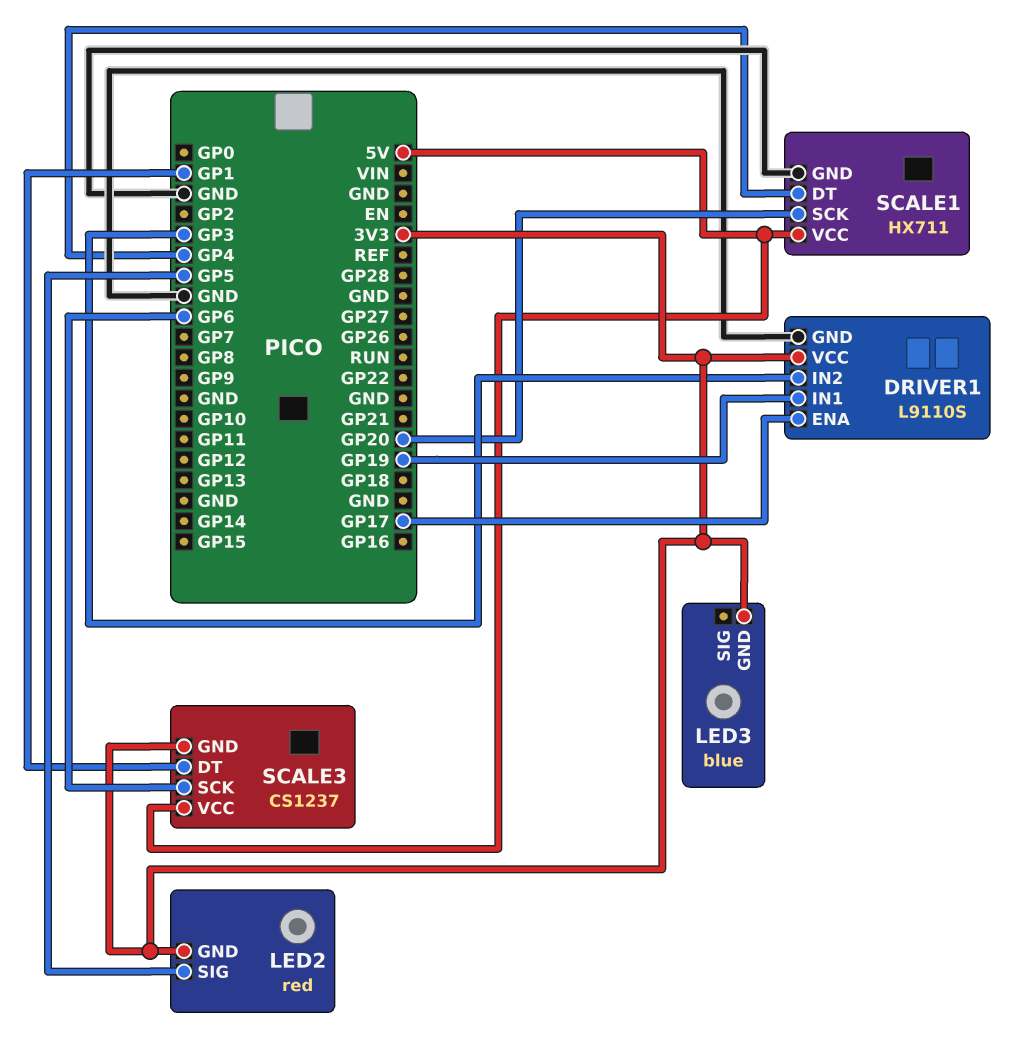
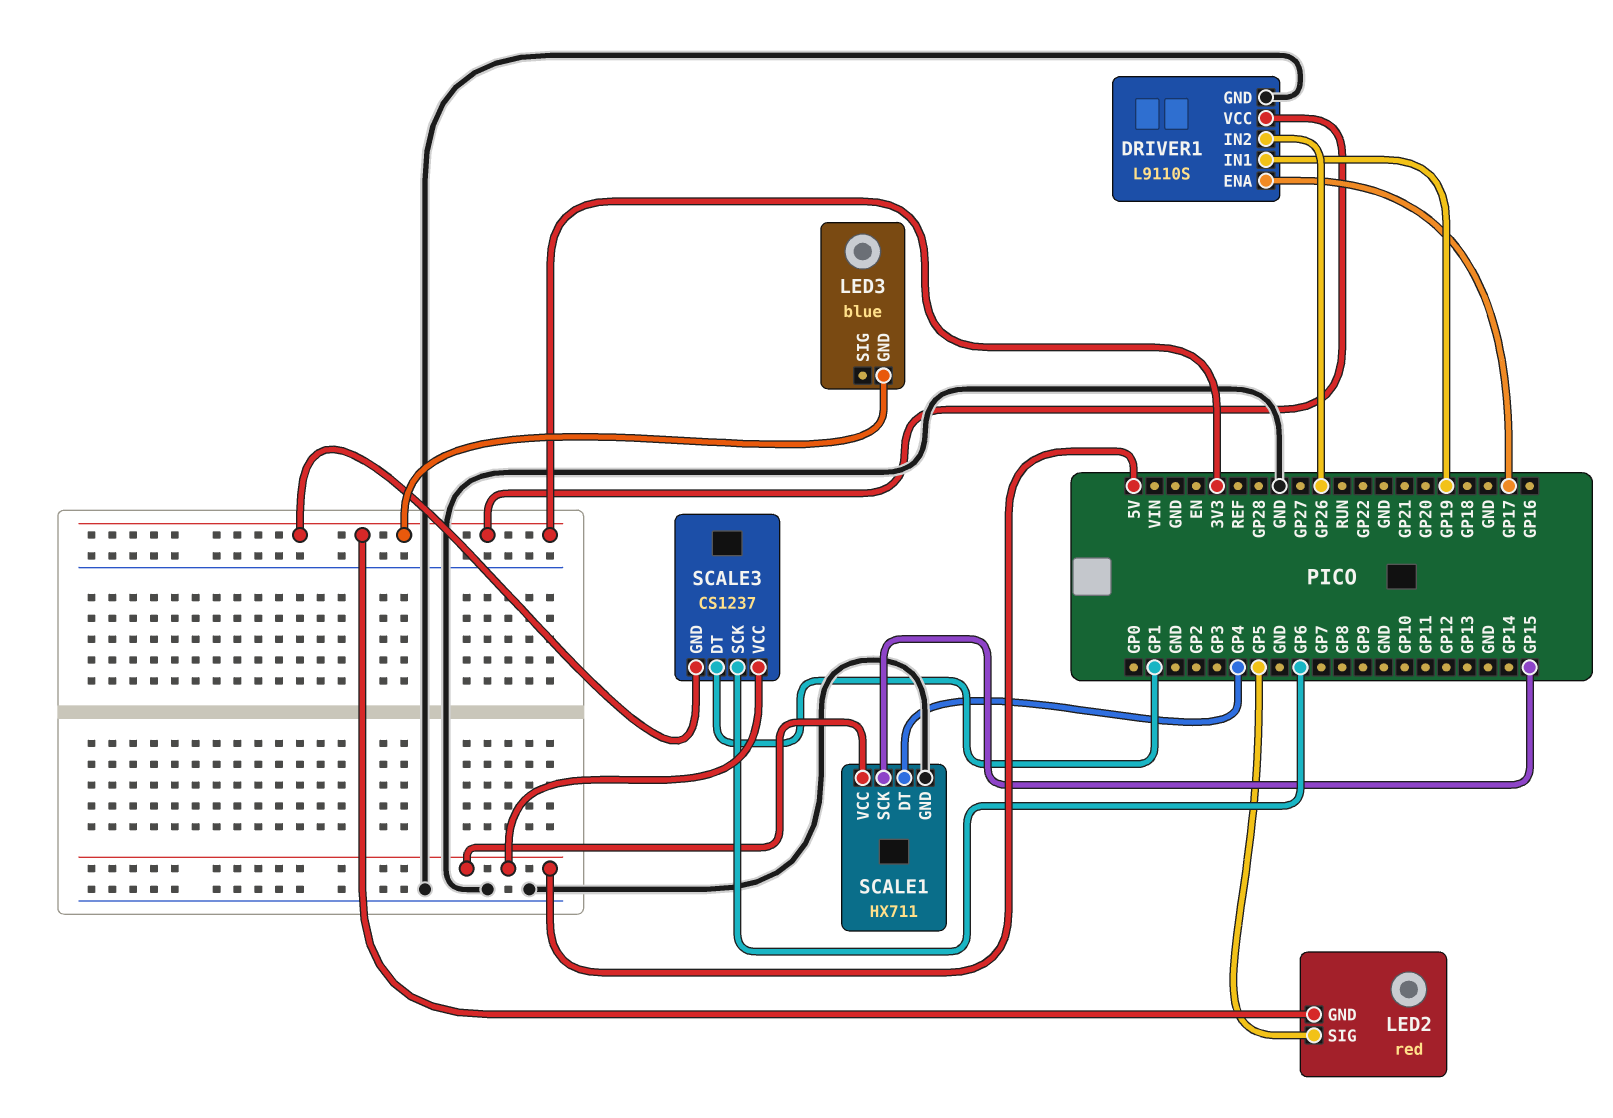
DRIVER1 pin IN2: GP3 -> GP26
SCALE1 pin SCK: GP20 -> GP15

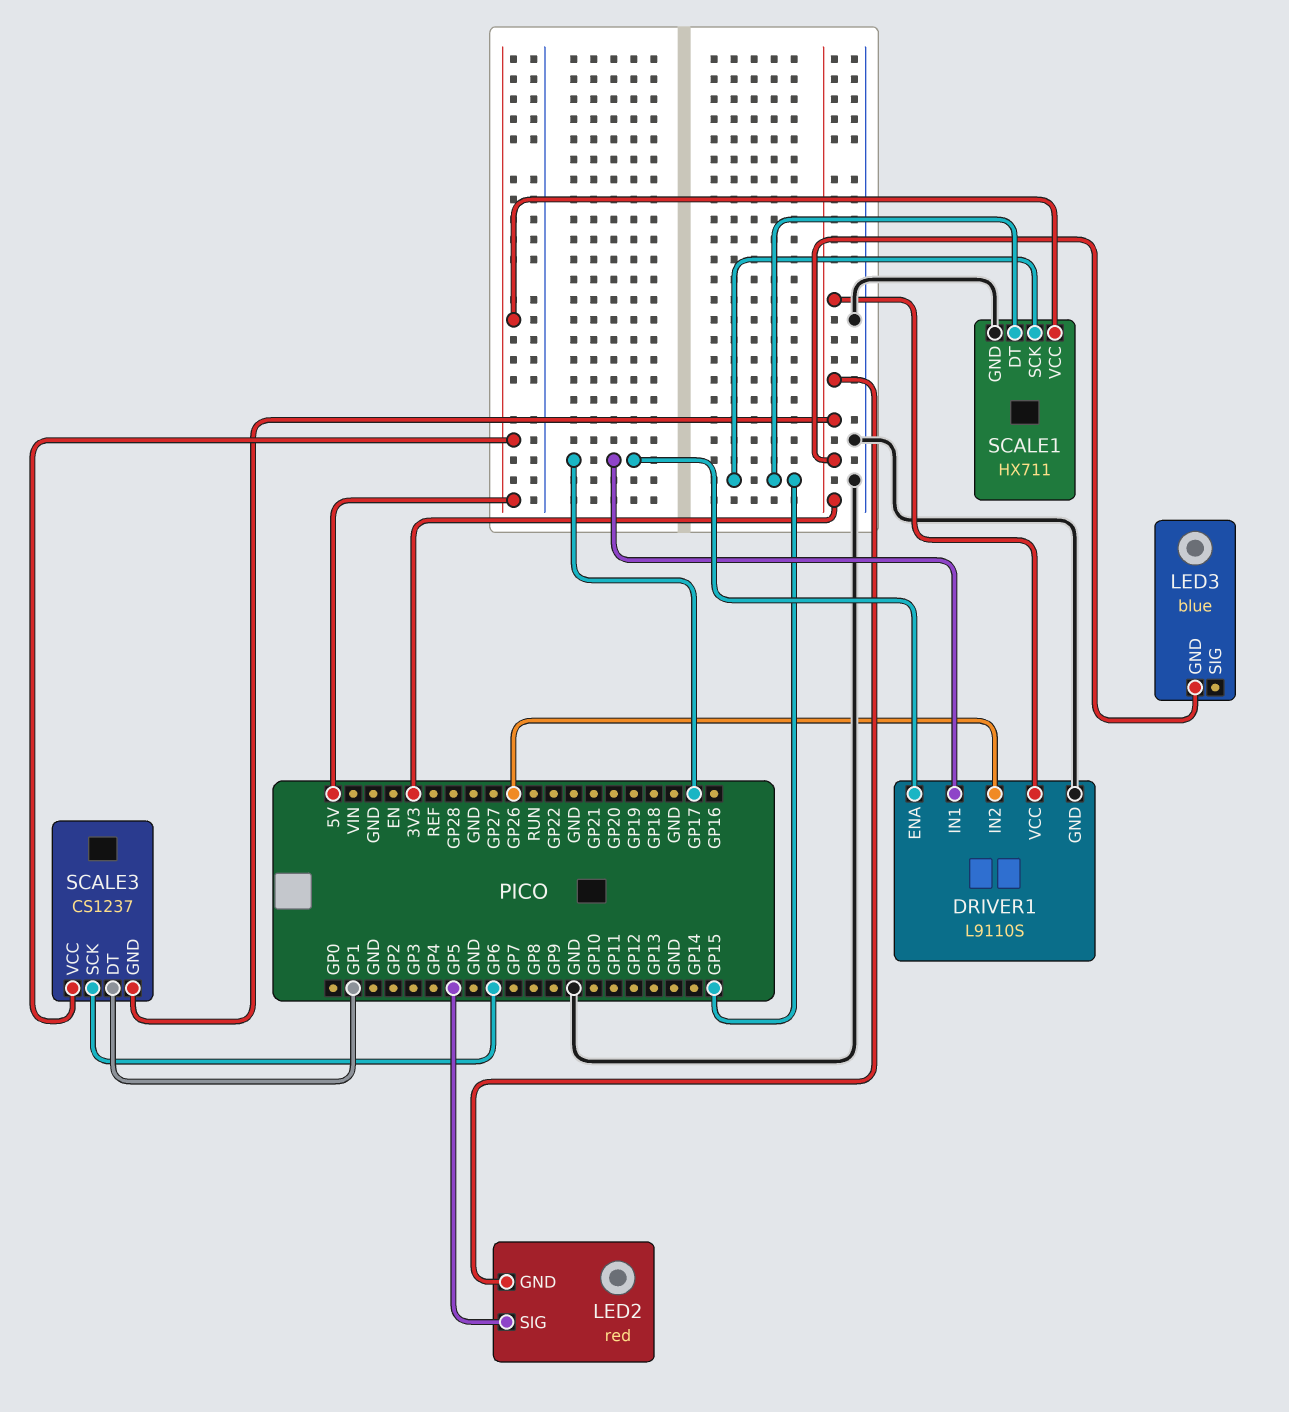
DRIVER1 pin IN1: GP19 -> GP17
SCALE1 pin DT: GP4 -> GP15

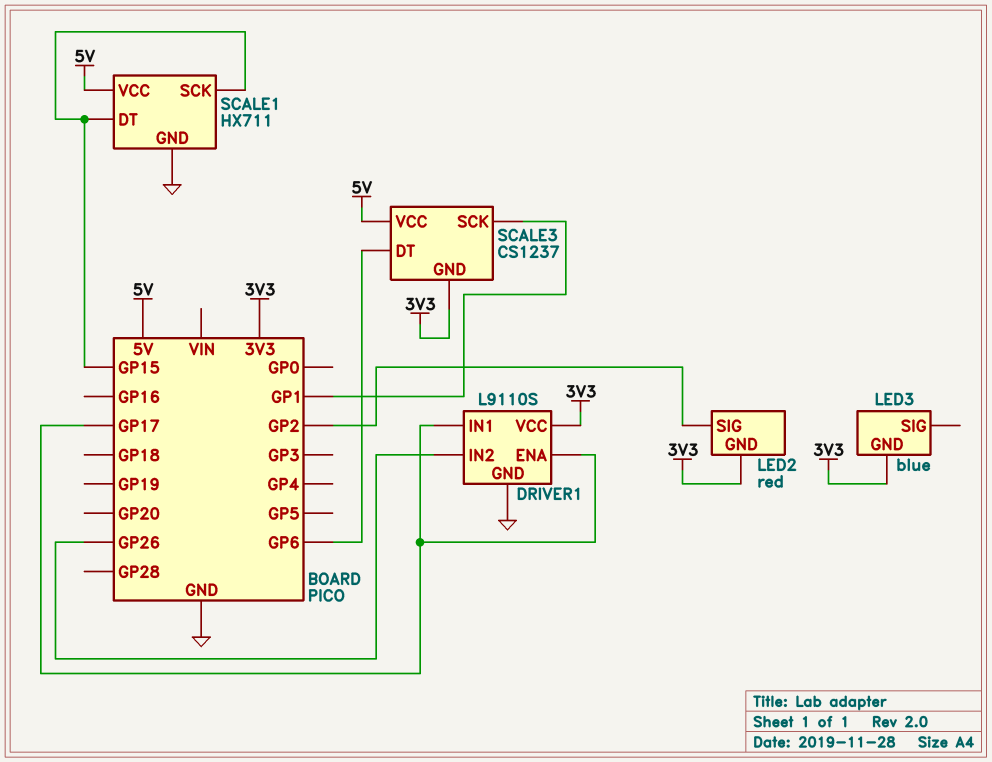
LED2 pin SIG: GP5 -> GP2
SCALE3 pin DT: GP1 -> GP6
SCALE3 pin SCK: GP6 -> GP1

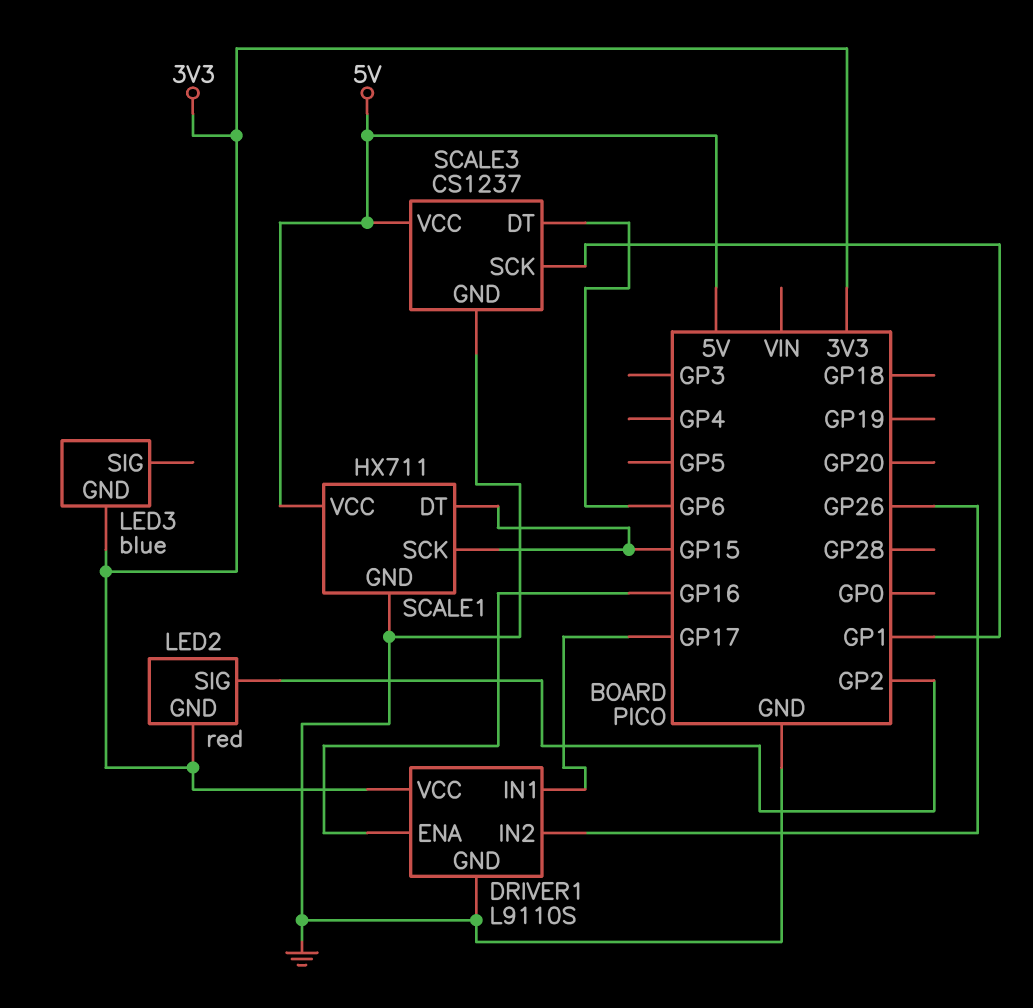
DRIVER1 pin ENA: GP17 -> GP16
SCALE3 pin GND: 3V3 -> GND

